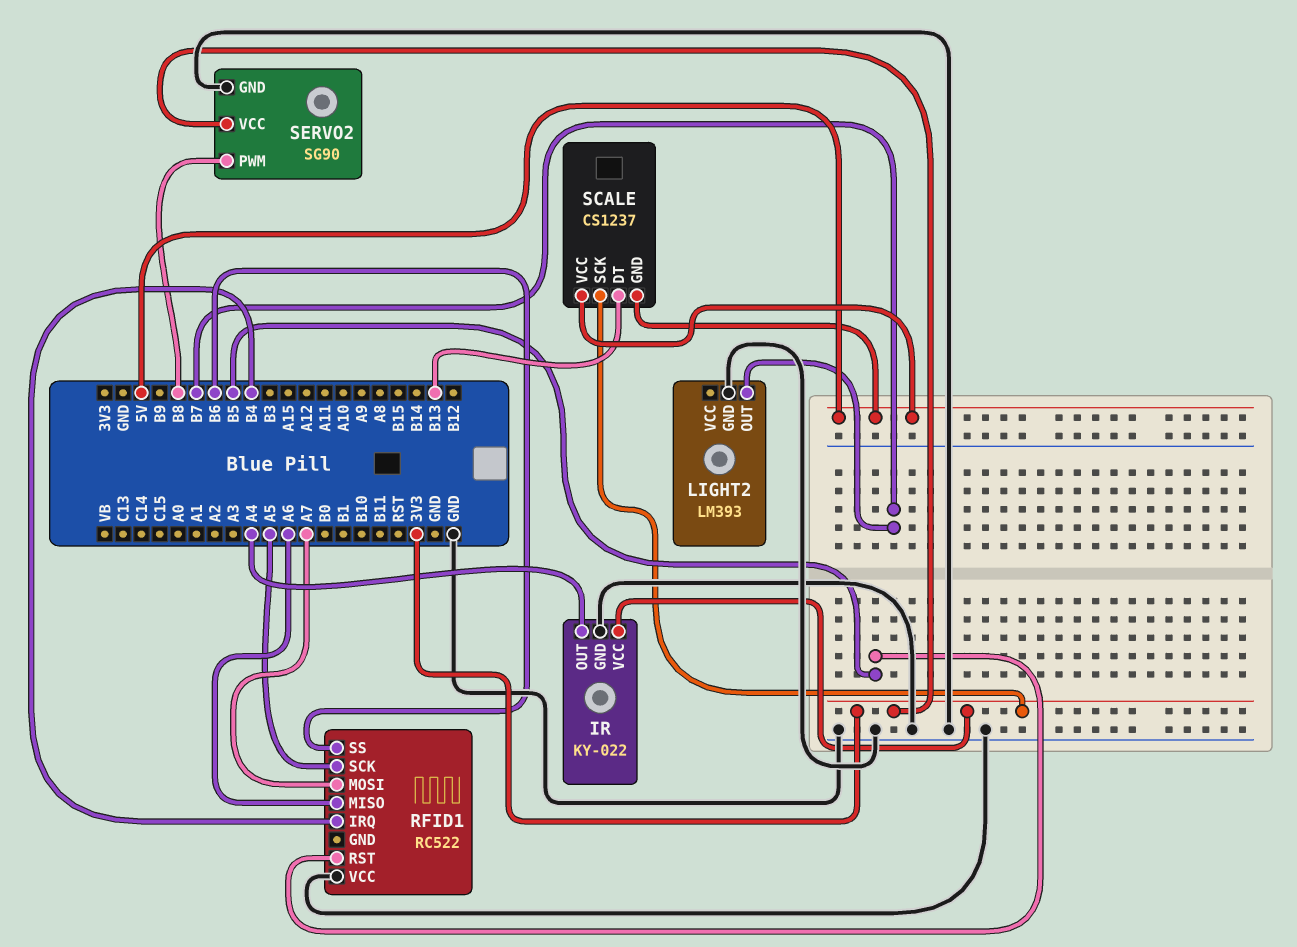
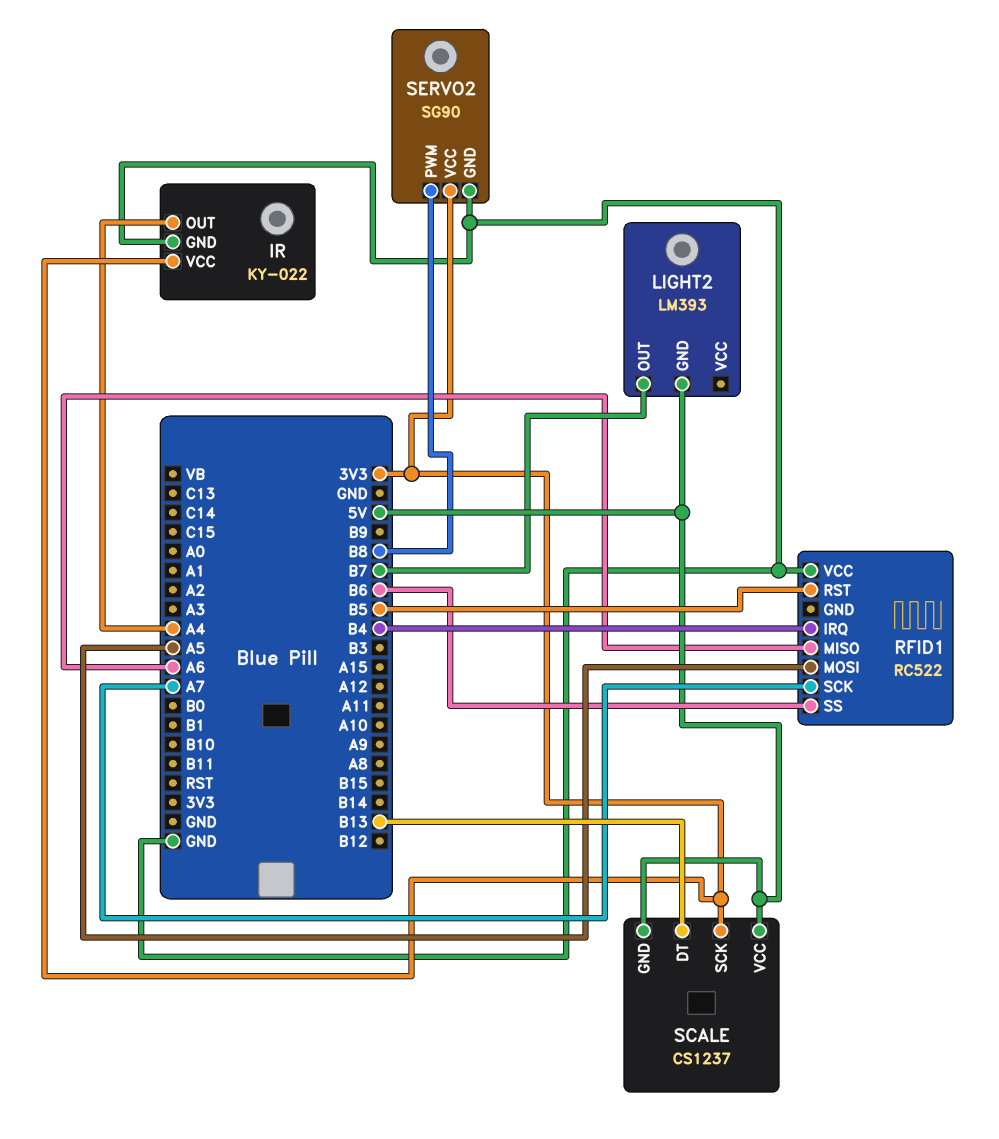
LIGHT2 pin GND: GND -> 5V
RFID1 pin MOSI: A7 -> A5
RFID1 pin SCK: A5 -> A7

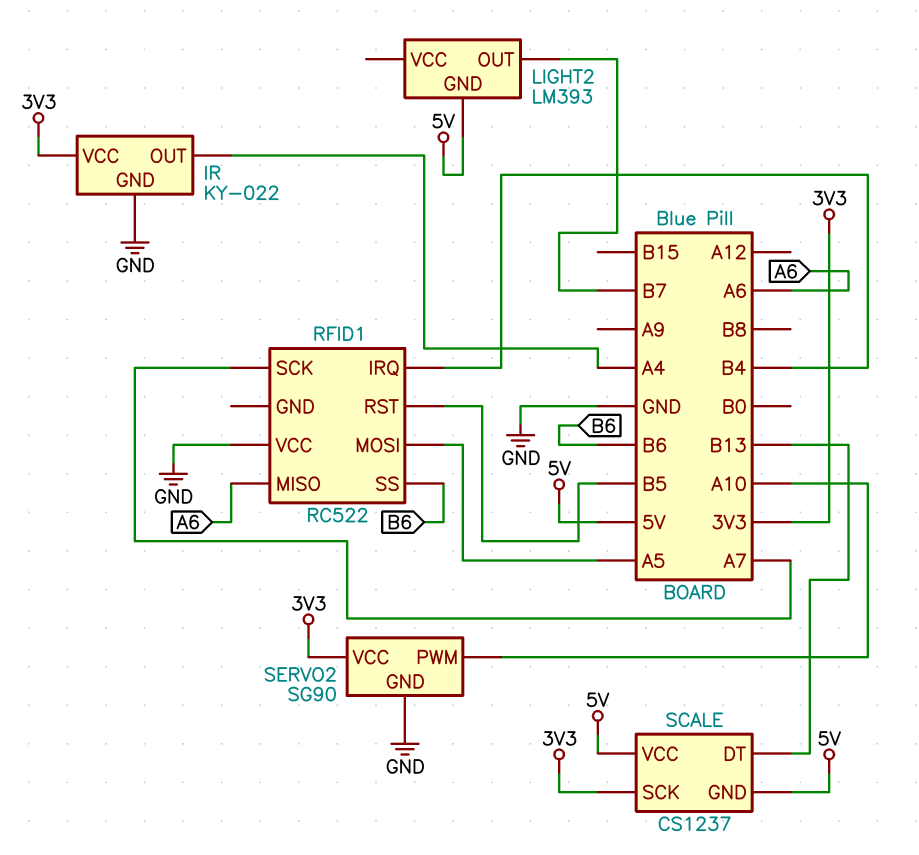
SERVO2 pin PWM: B8 -> A10

